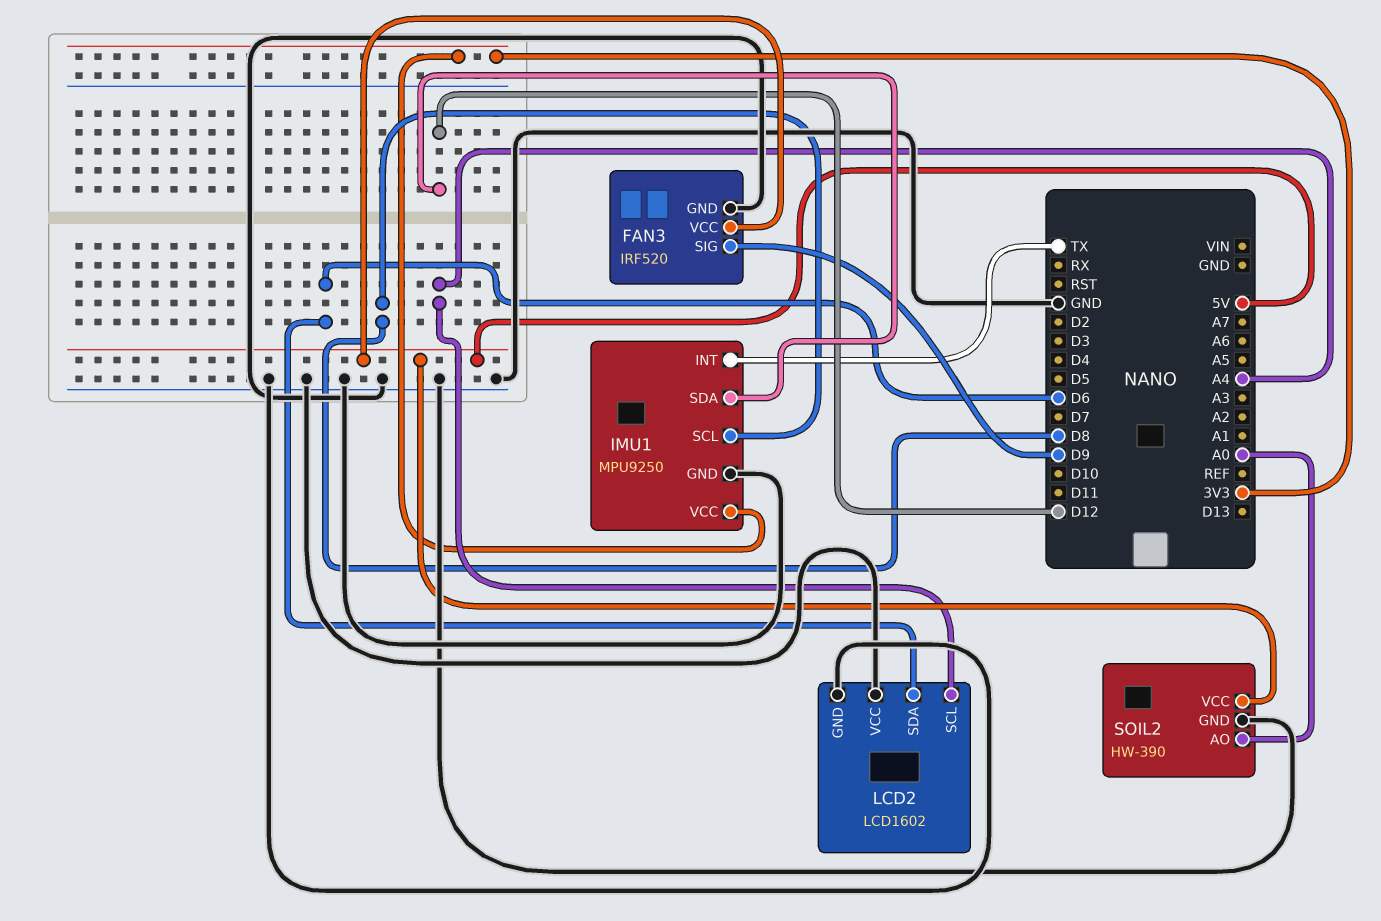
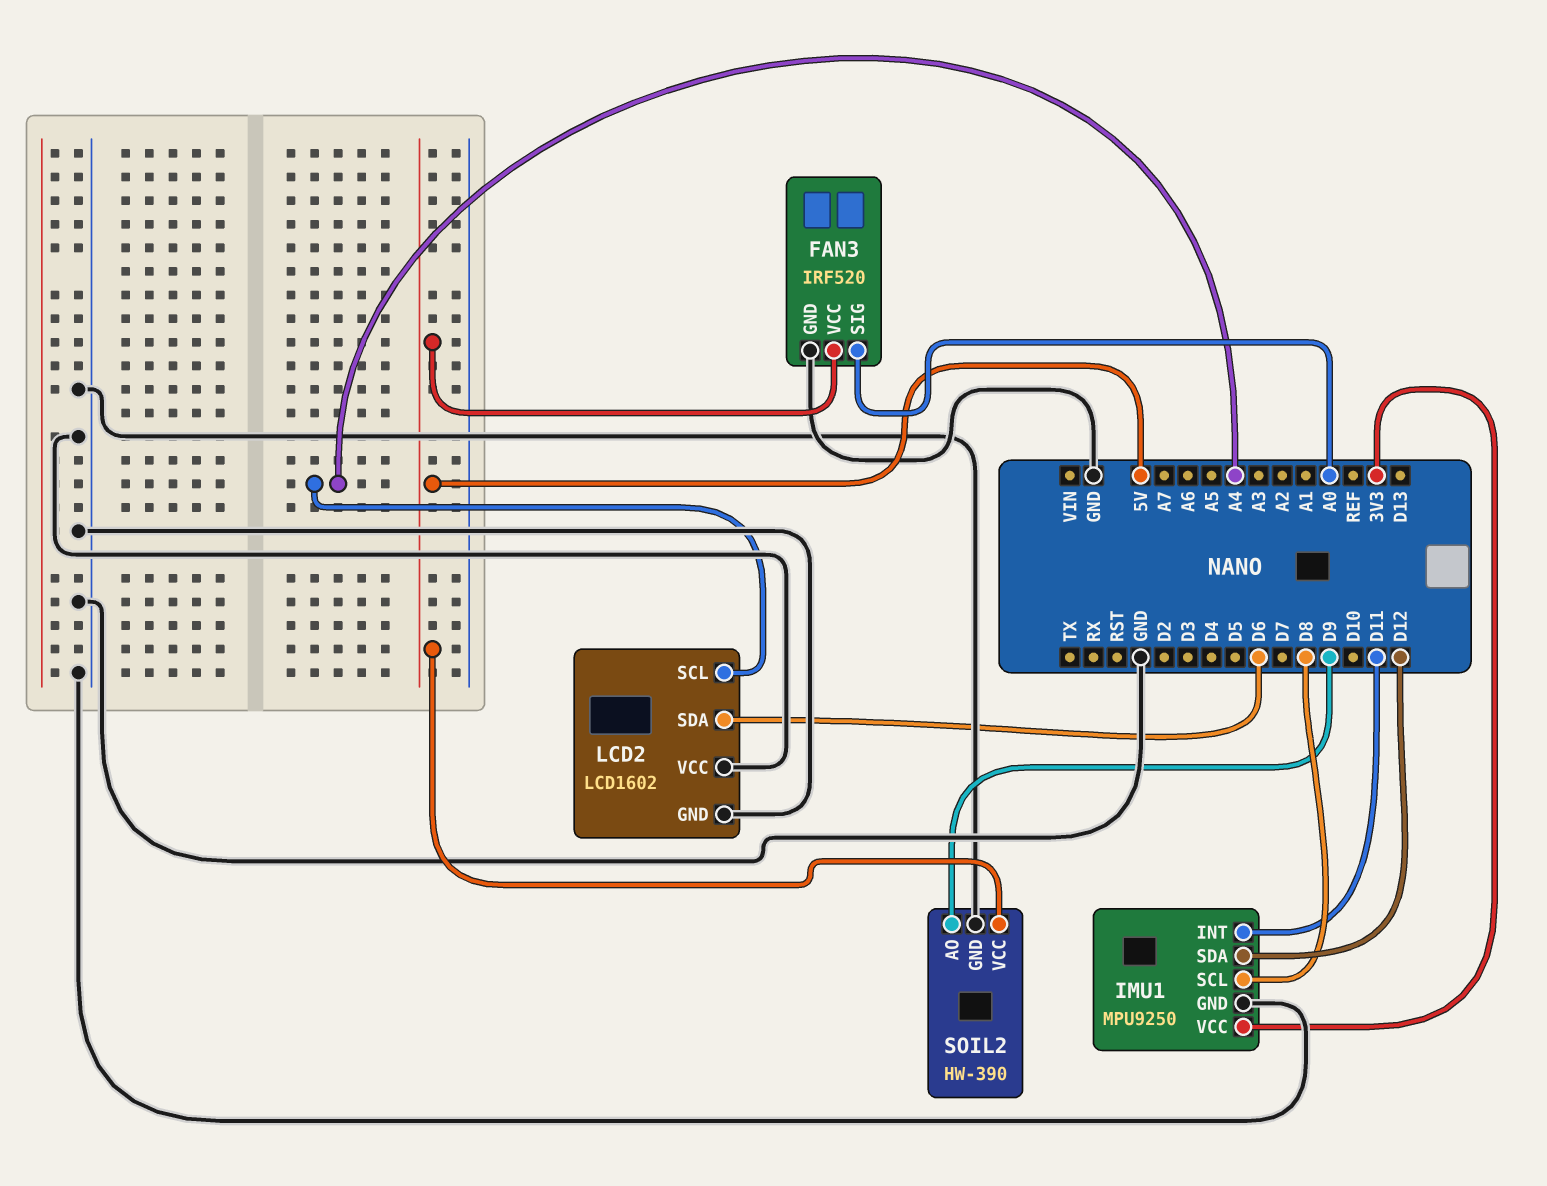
FAN3 pin SIG: D9 -> A0
IMU1 pin INT: TX -> D11
SOIL2 pin AO: A0 -> D9

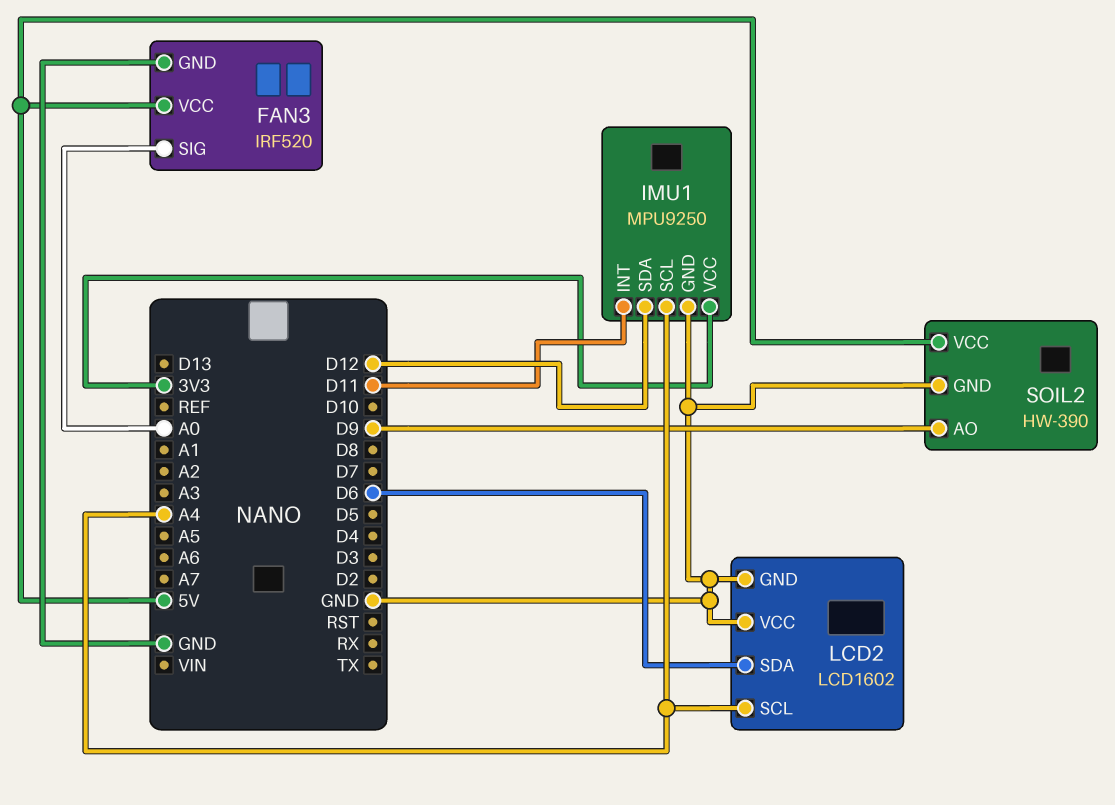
IMU1 pin SCL: D8 -> A4

